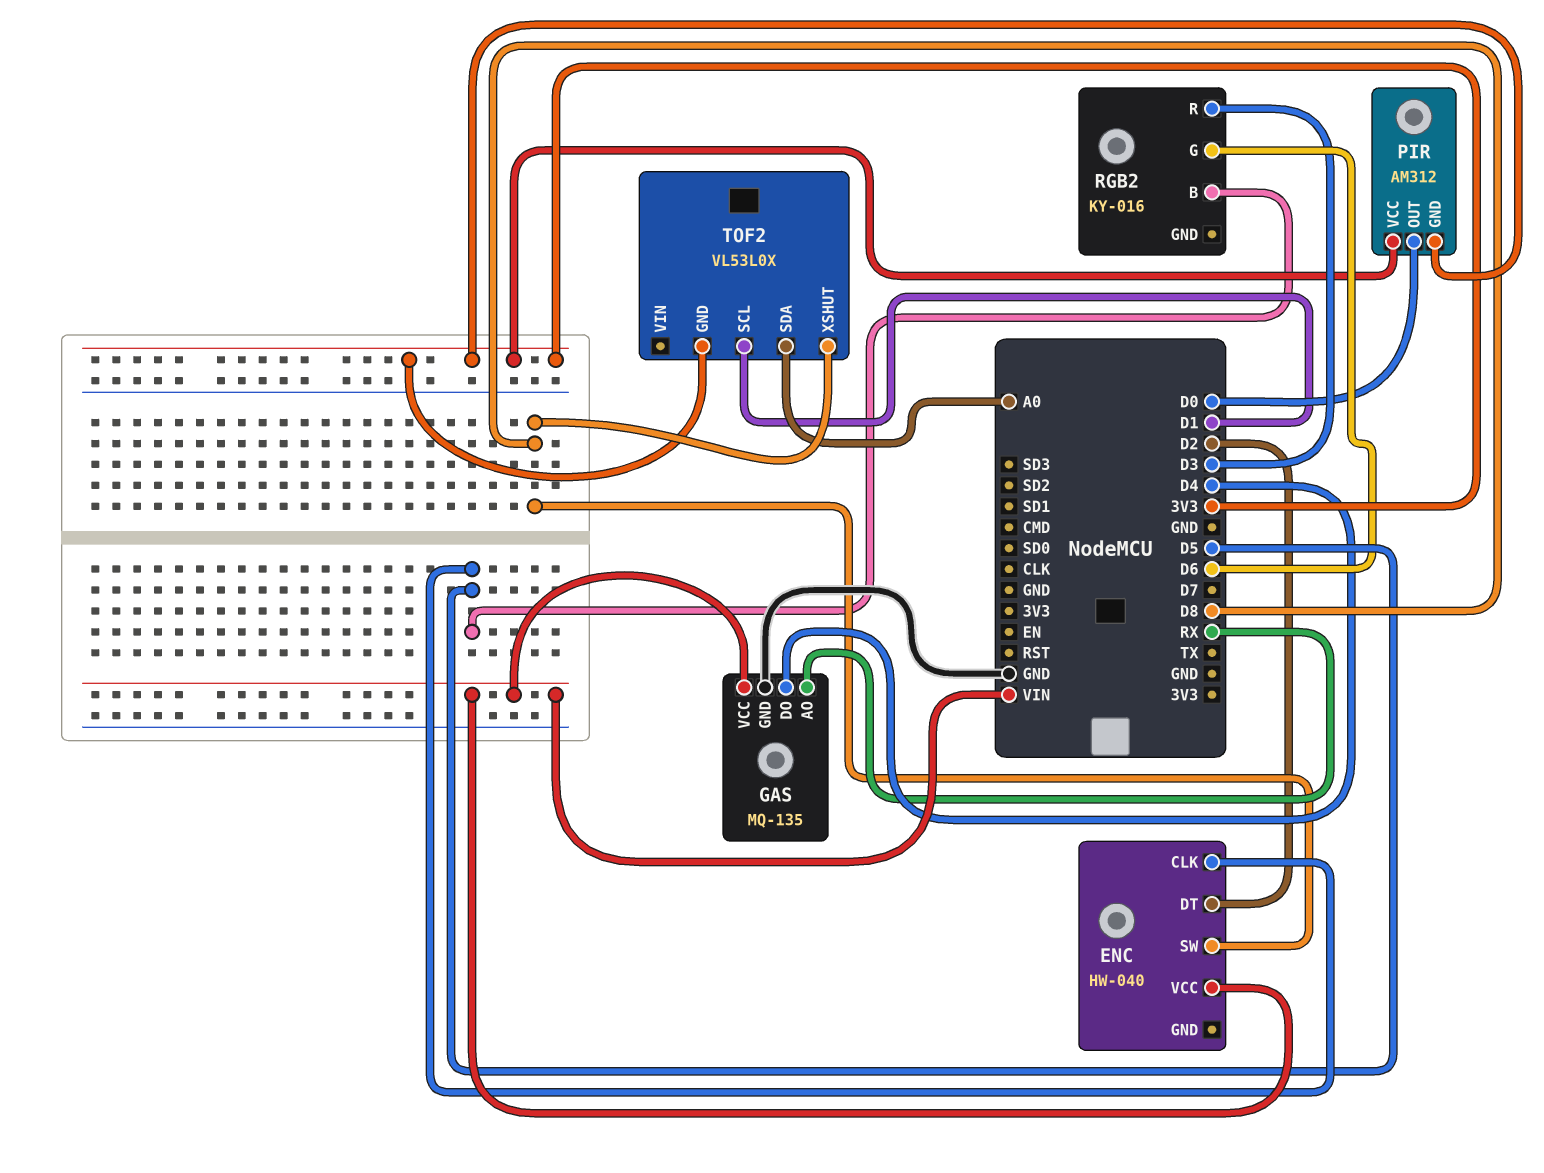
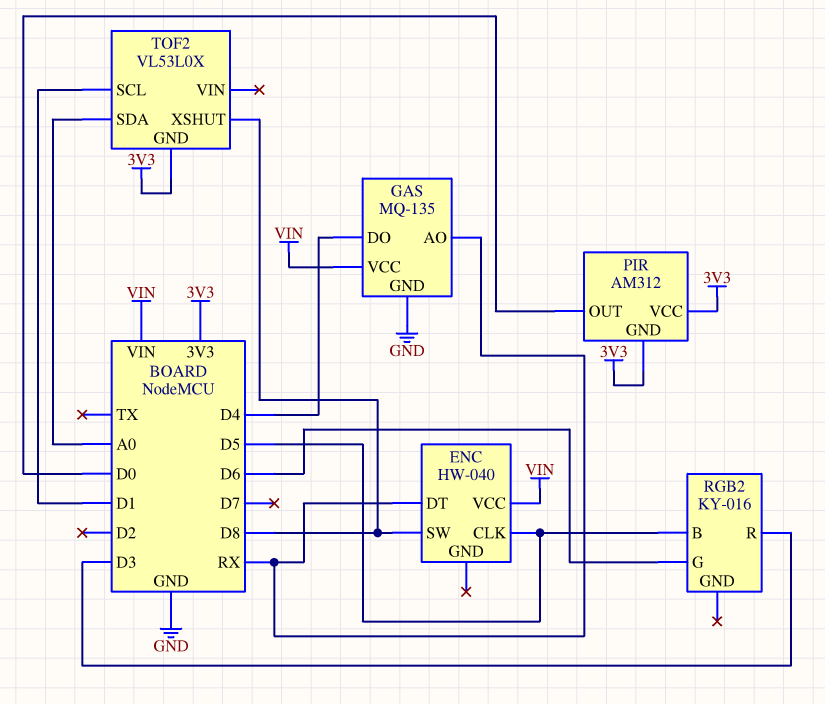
ENC pin DT: D2 -> RX

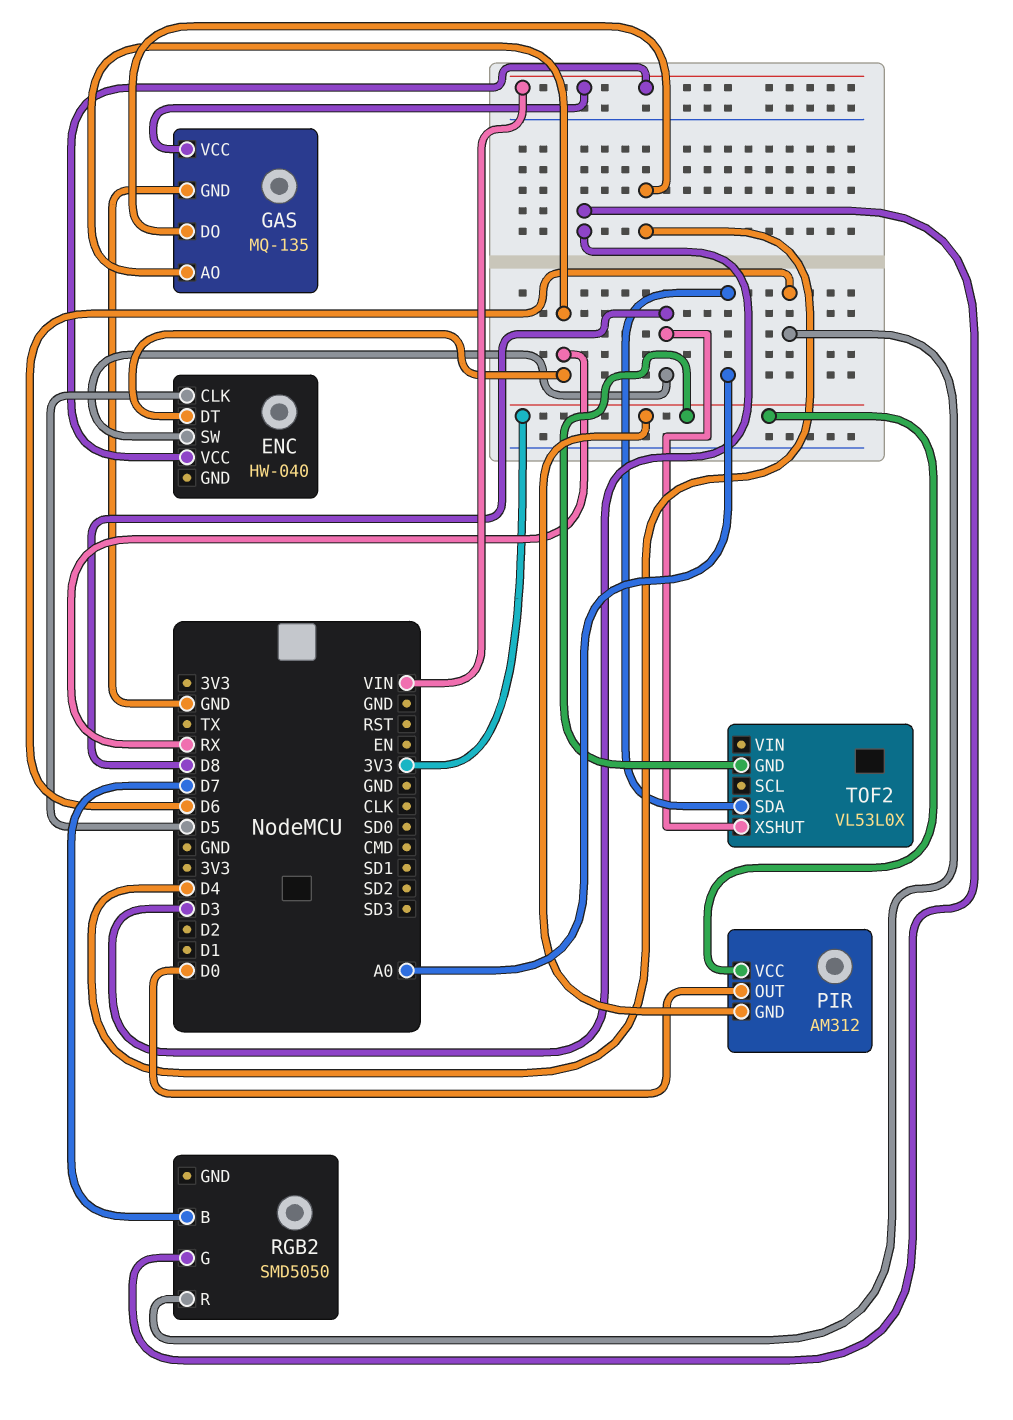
RGB2: KY-016 -> SMD5050
RGB2 pin B: D5 -> D7
RGB2 pin G: D6 -> D3
RGB2 pin R: D3 -> D6
TOF2 pin SCL: D1 -> none

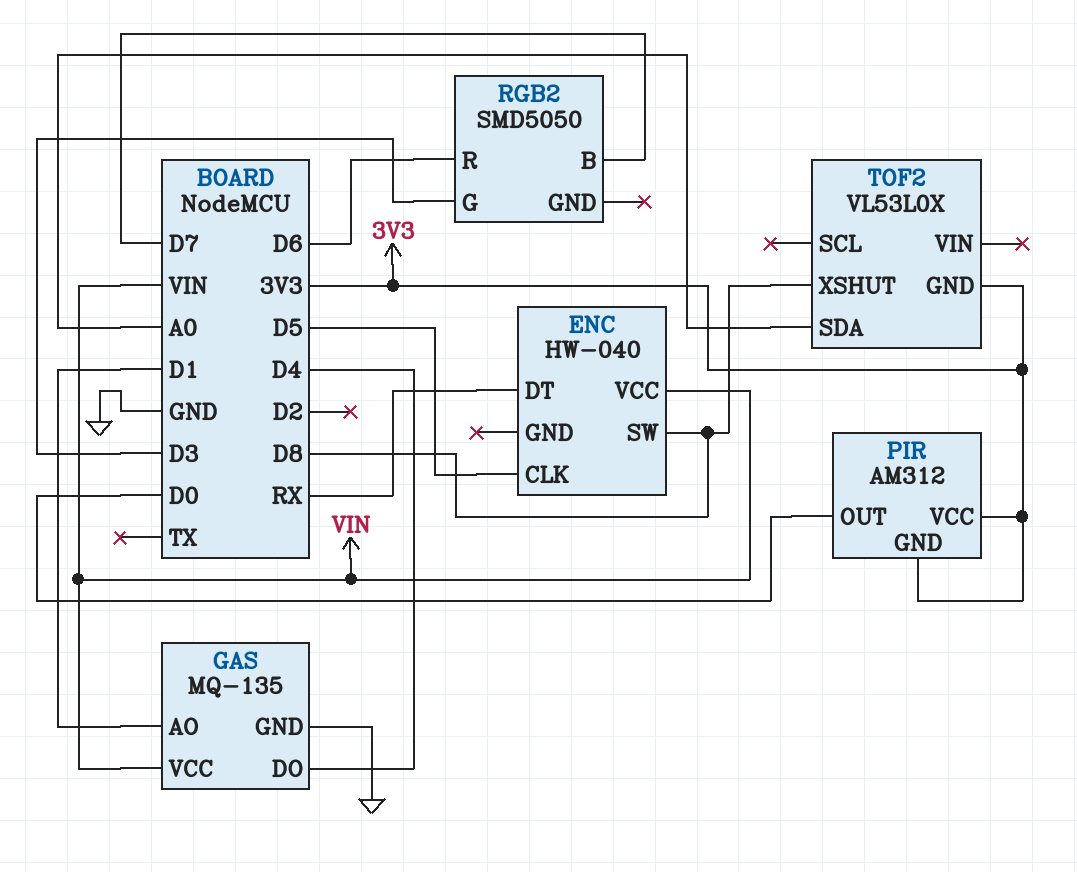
GAS pin AO: RX -> D1

